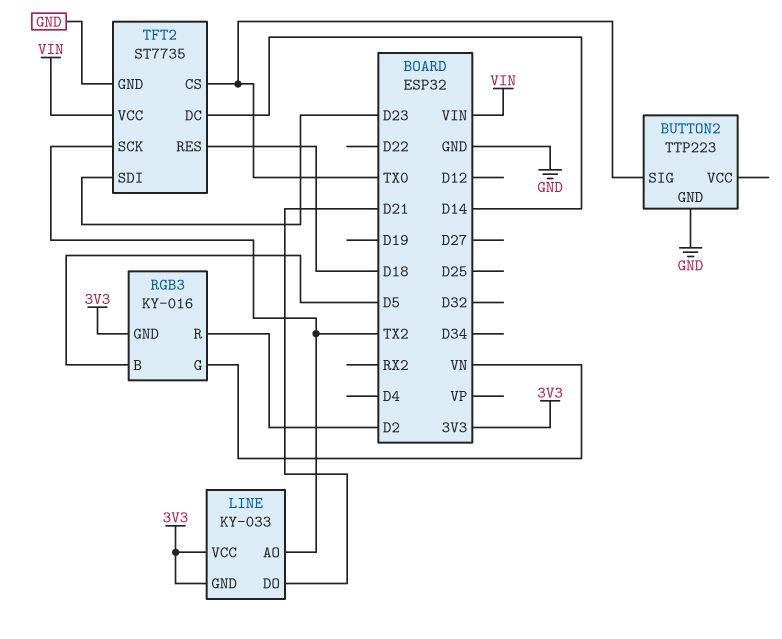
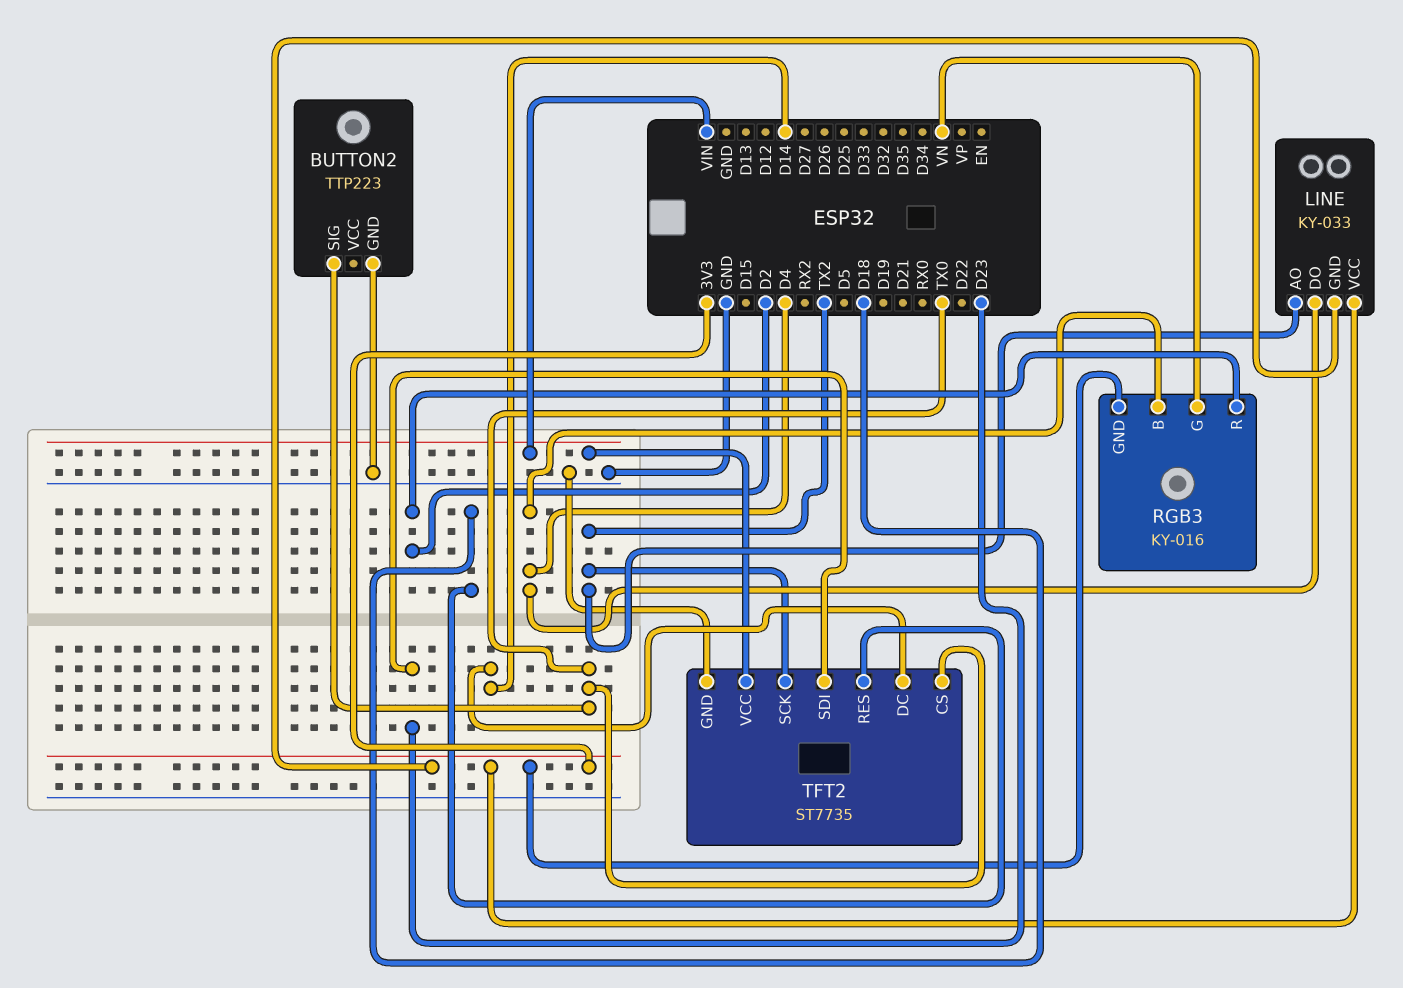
LINE pin DO: D21 -> D4
RGB3 pin B: D5 -> D4

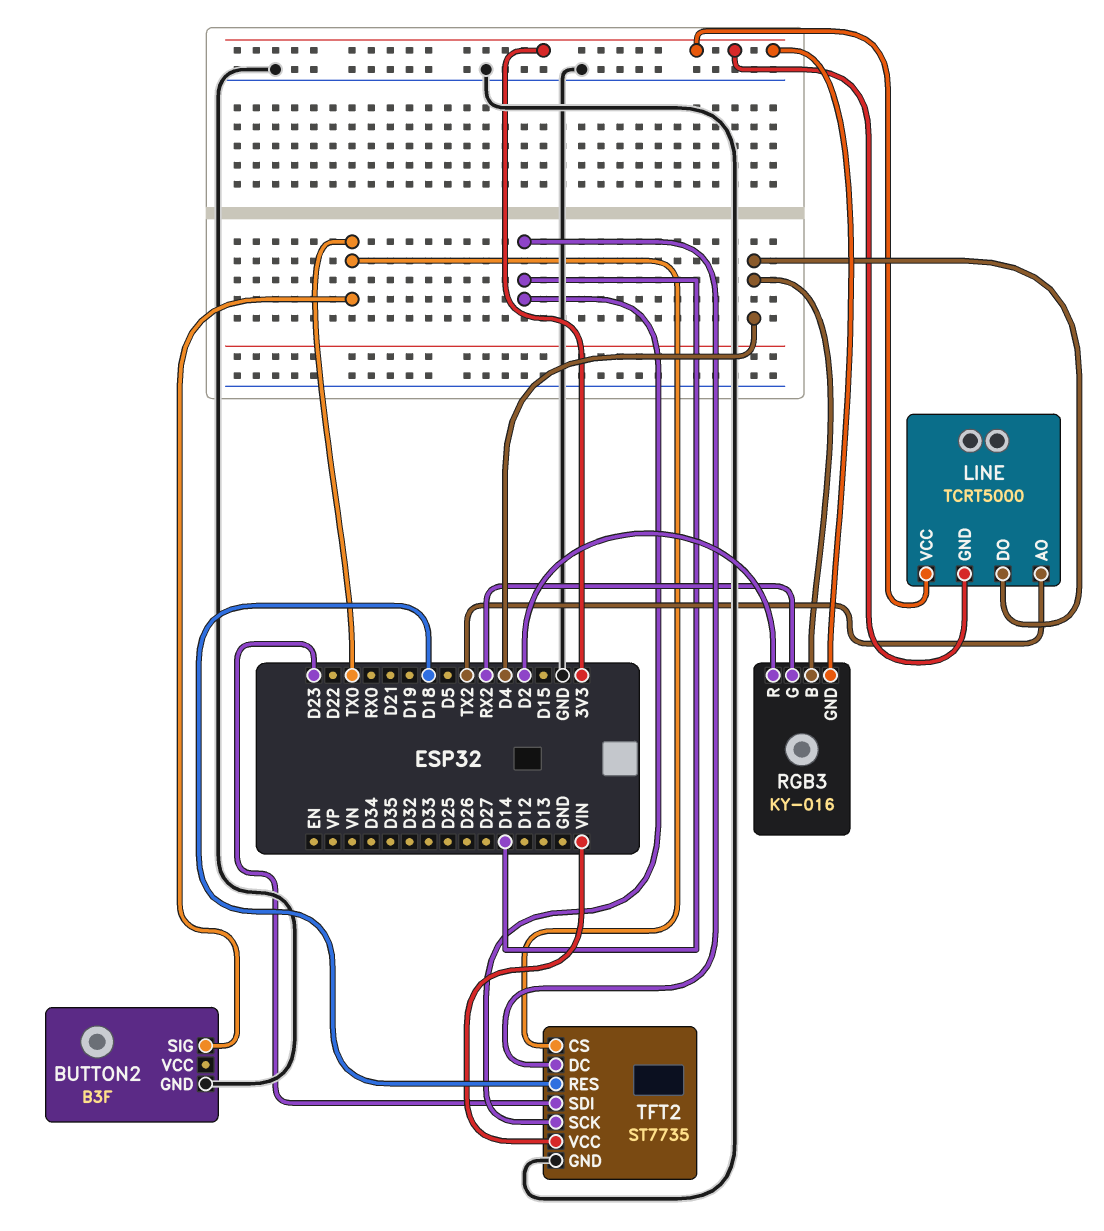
BUTTON2: TTP223 -> B3F
LINE: KY-033 -> TCRT5000
RGB3 pin G: VN -> RX2
TFT2 pin SCK: TX2 -> D14

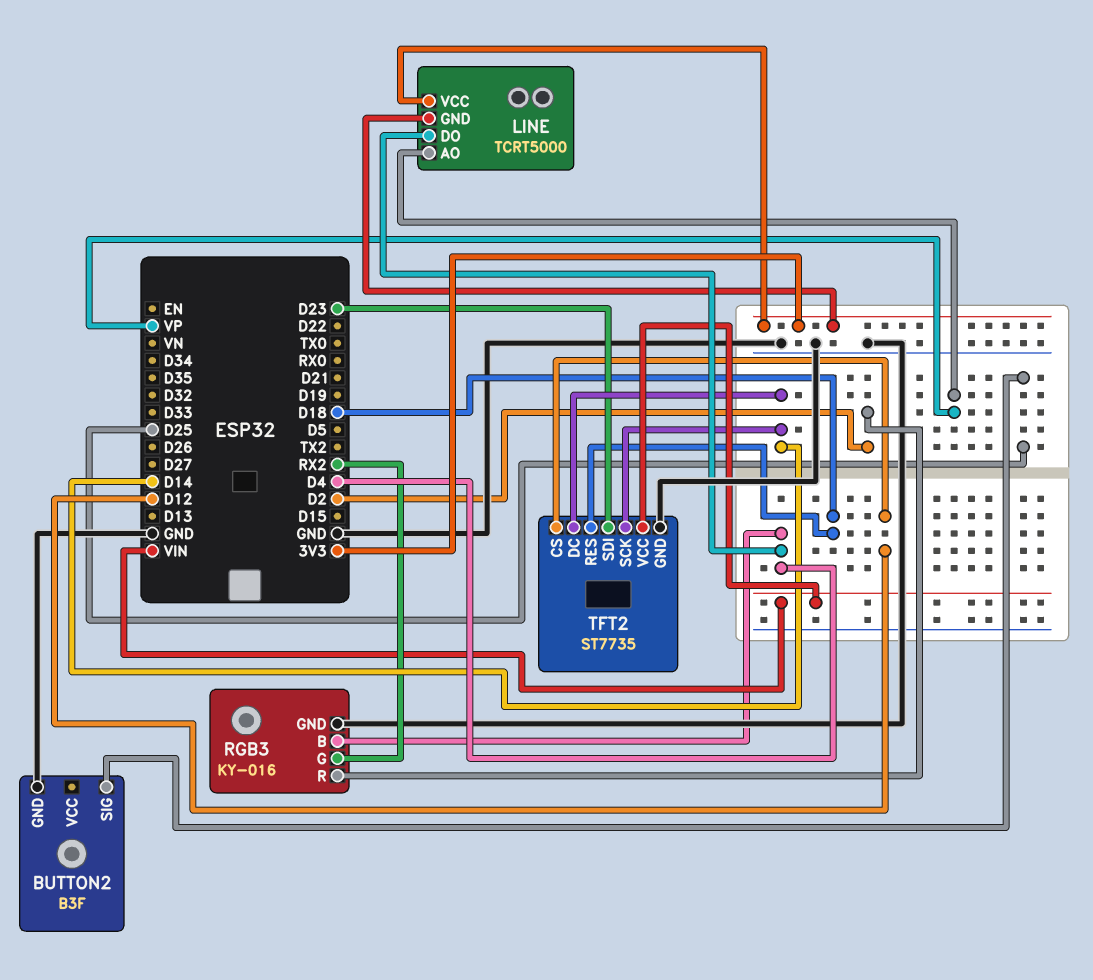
BUTTON2 pin SIG: TX0 -> D25
LINE pin AO: TX2 -> VP
RGB3 pin GND: 3V3 -> GND
TFT2 pin CS: TX0 -> D12

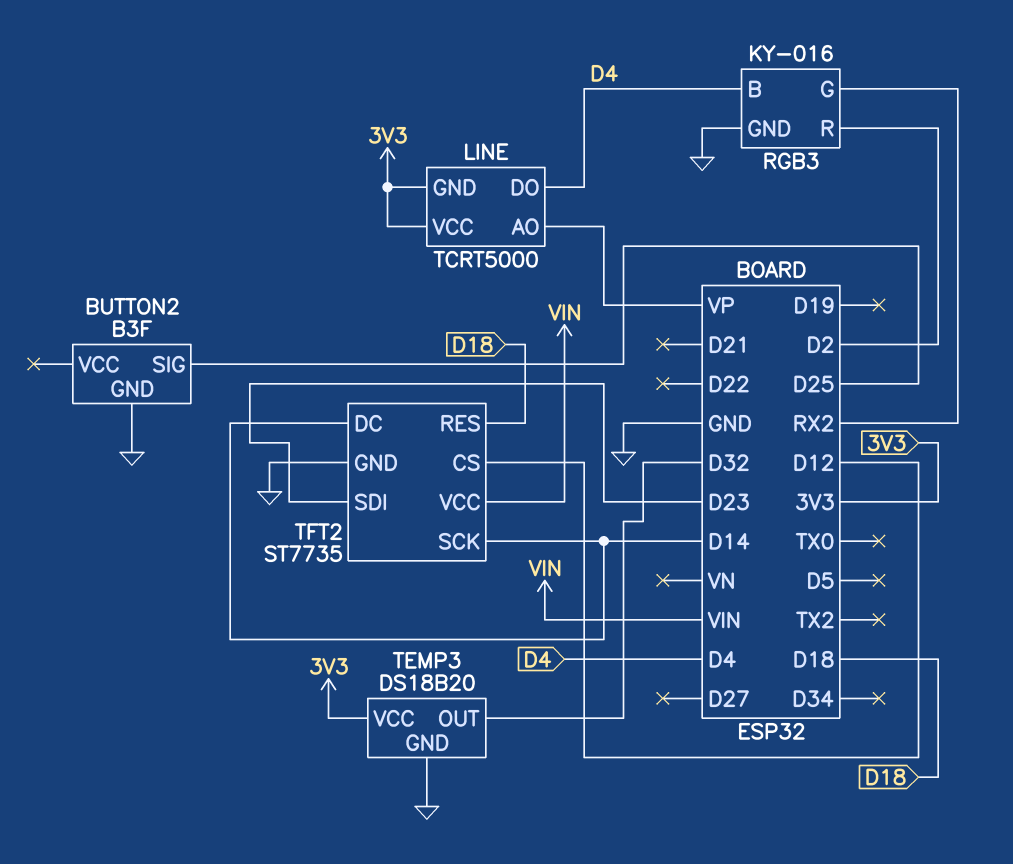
TEMP3: none -> DS18B20
TEMP3 pin GND: none -> GND
TEMP3 pin OUT: none -> D32
TEMP3 pin VCC: none -> 3V3

